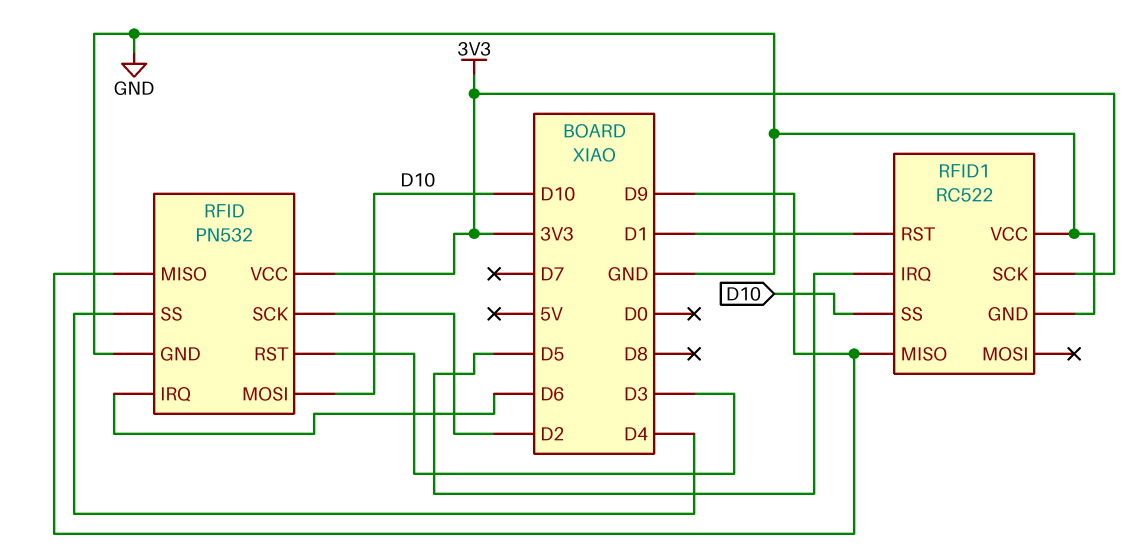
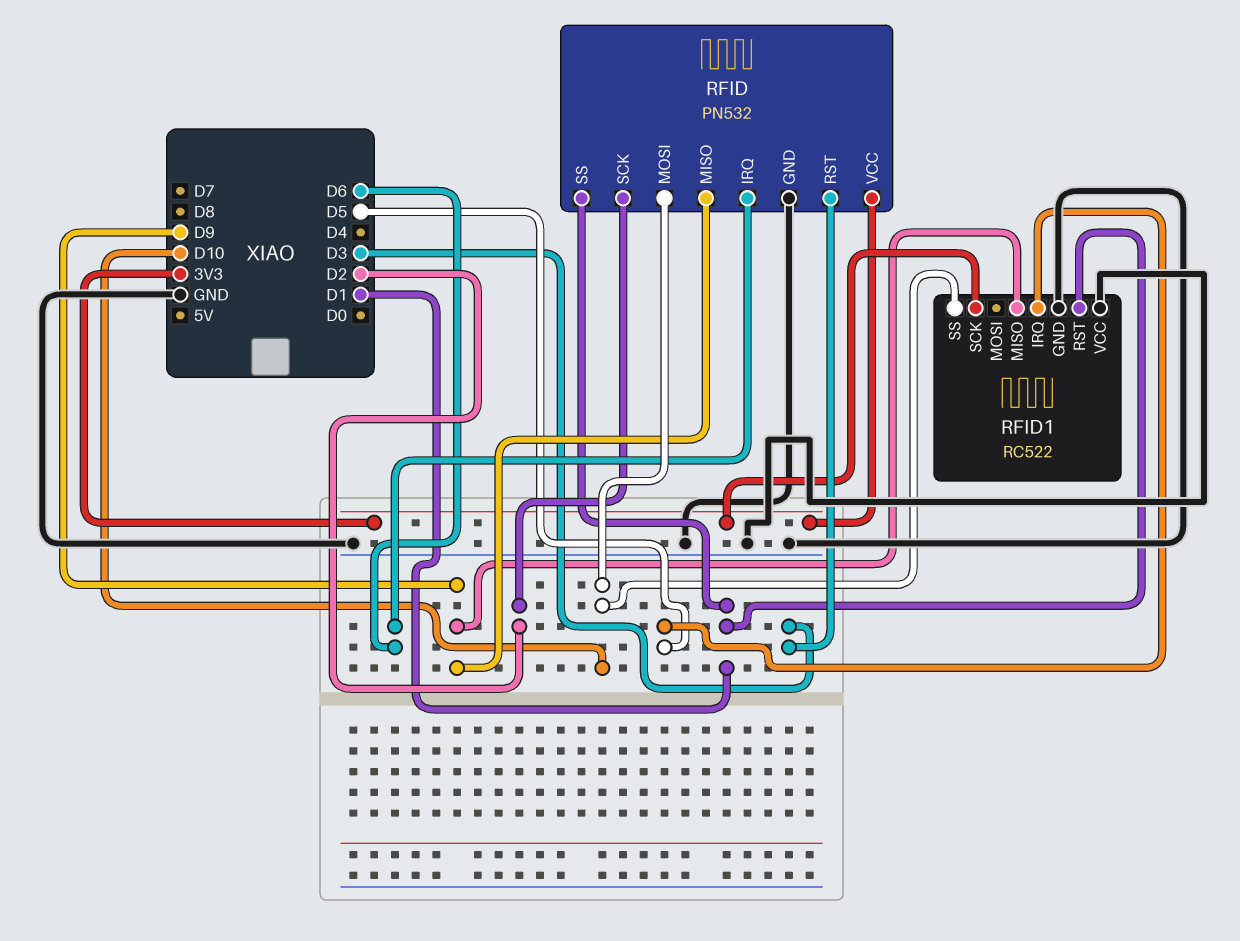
RFID pin SS: D4 -> D1

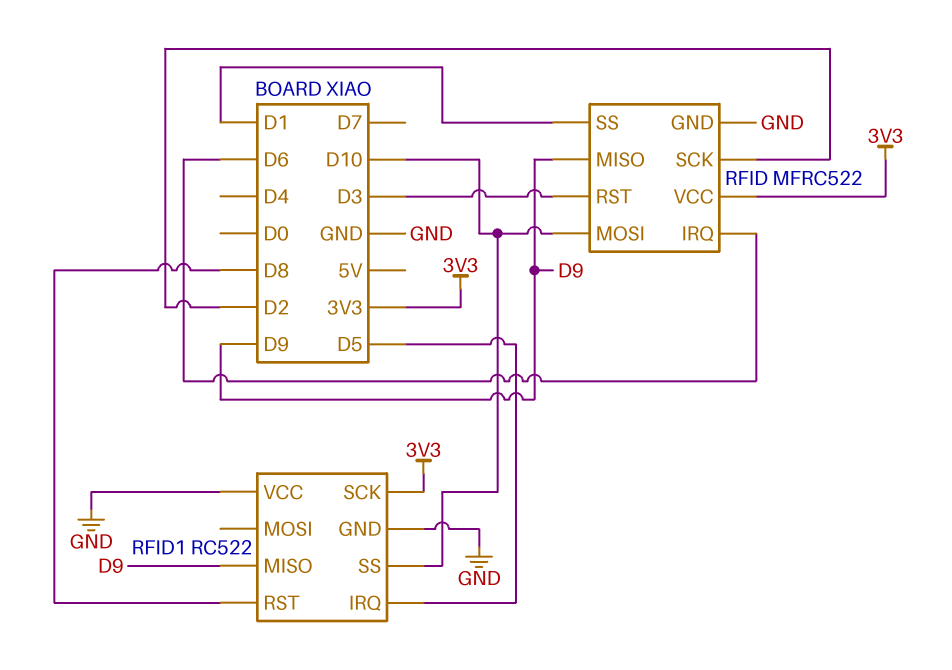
RFID: PN532 -> MFRC522
RFID1 pin RST: D1 -> D8

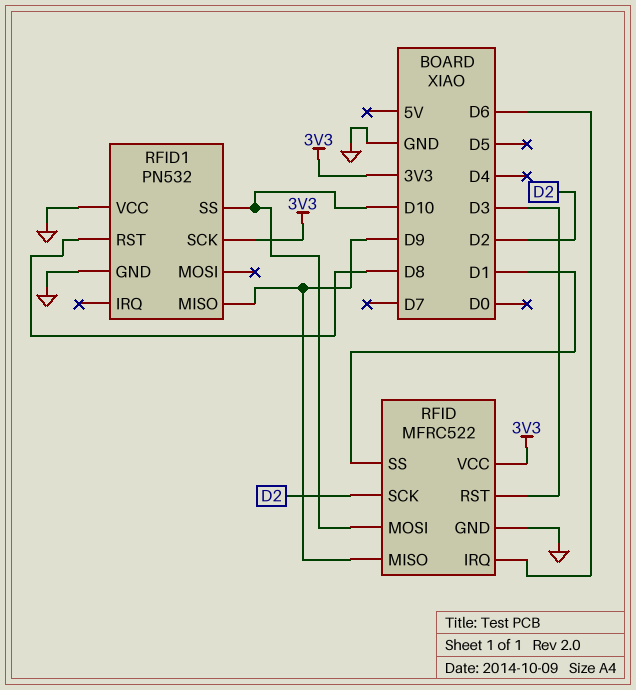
RFID1: RC522 -> PN532
RFID1 pin IRQ: D5 -> none

